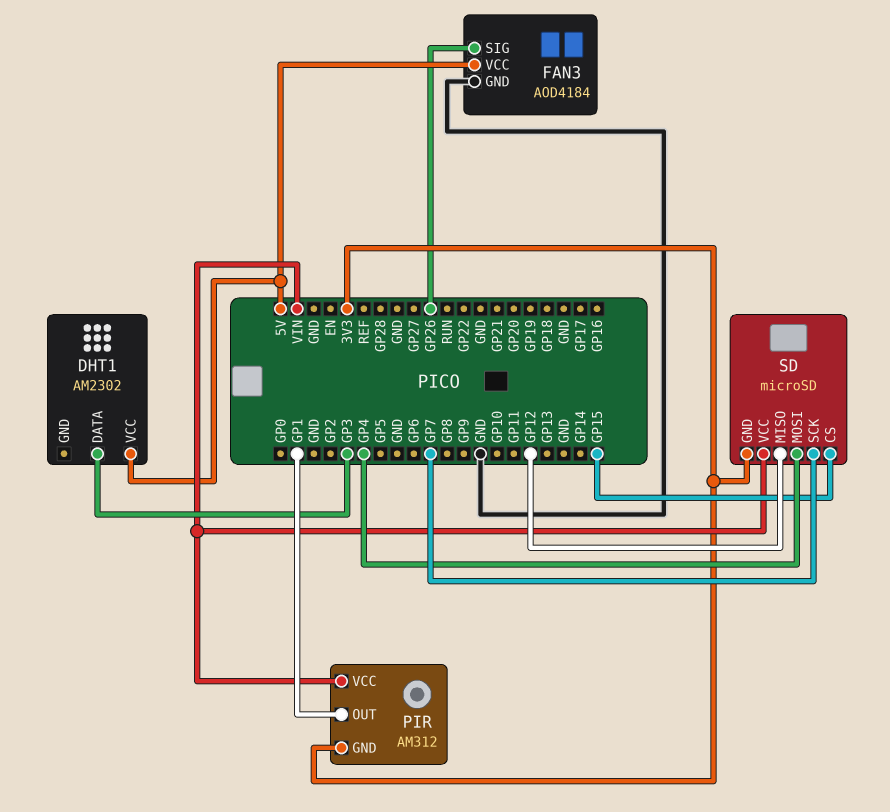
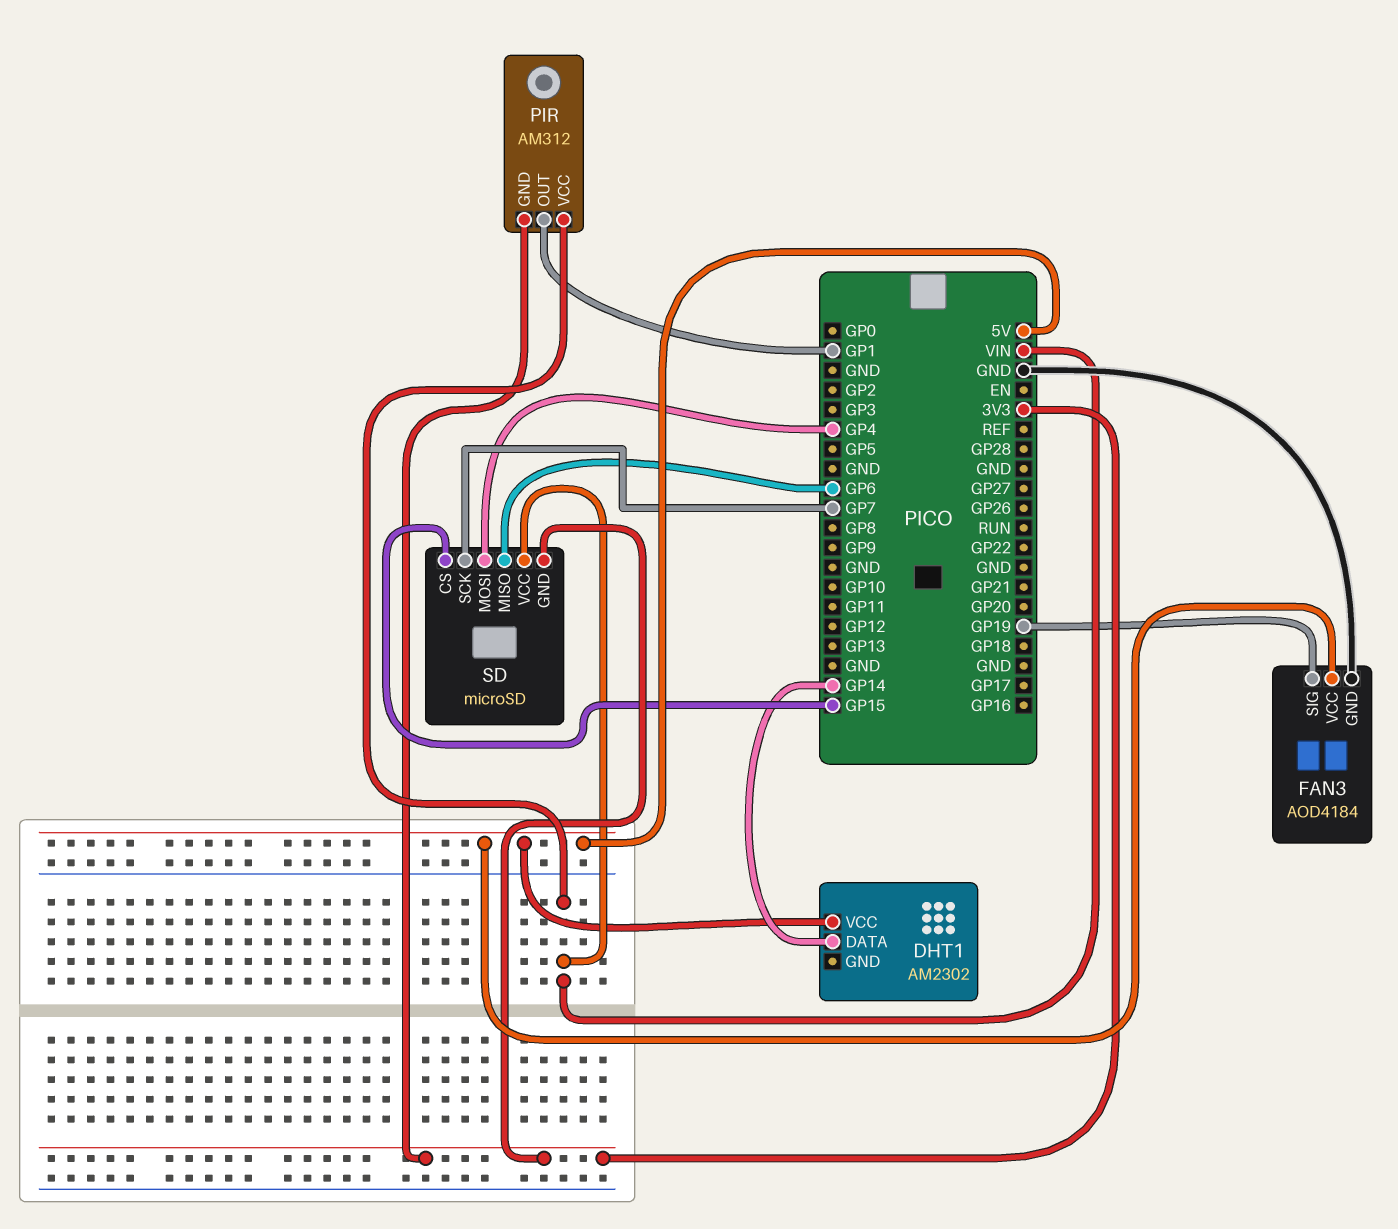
DHT1 pin DATA: GP3 -> GP14
FAN3 pin SIG: GP26 -> GP19
SD pin MISO: GP12 -> GP6

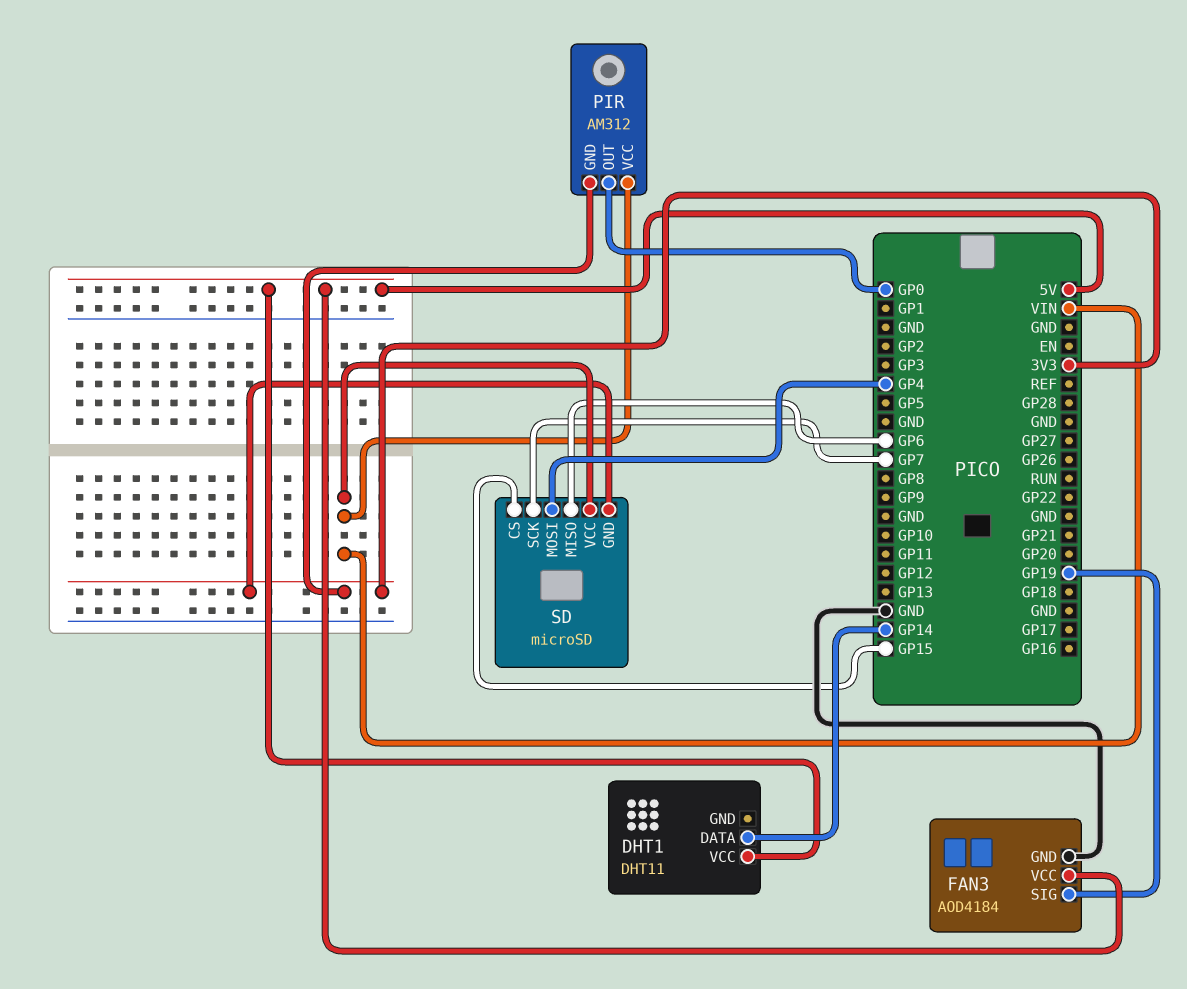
DHT1: AM2302 -> DHT11
PIR pin OUT: GP1 -> GP0

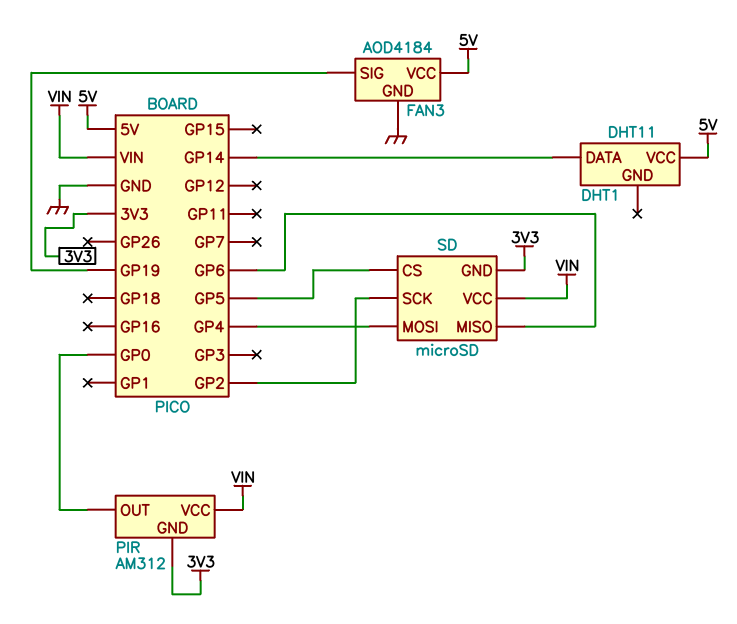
SD pin CS: GP15 -> GP5
SD pin SCK: GP7 -> GP2

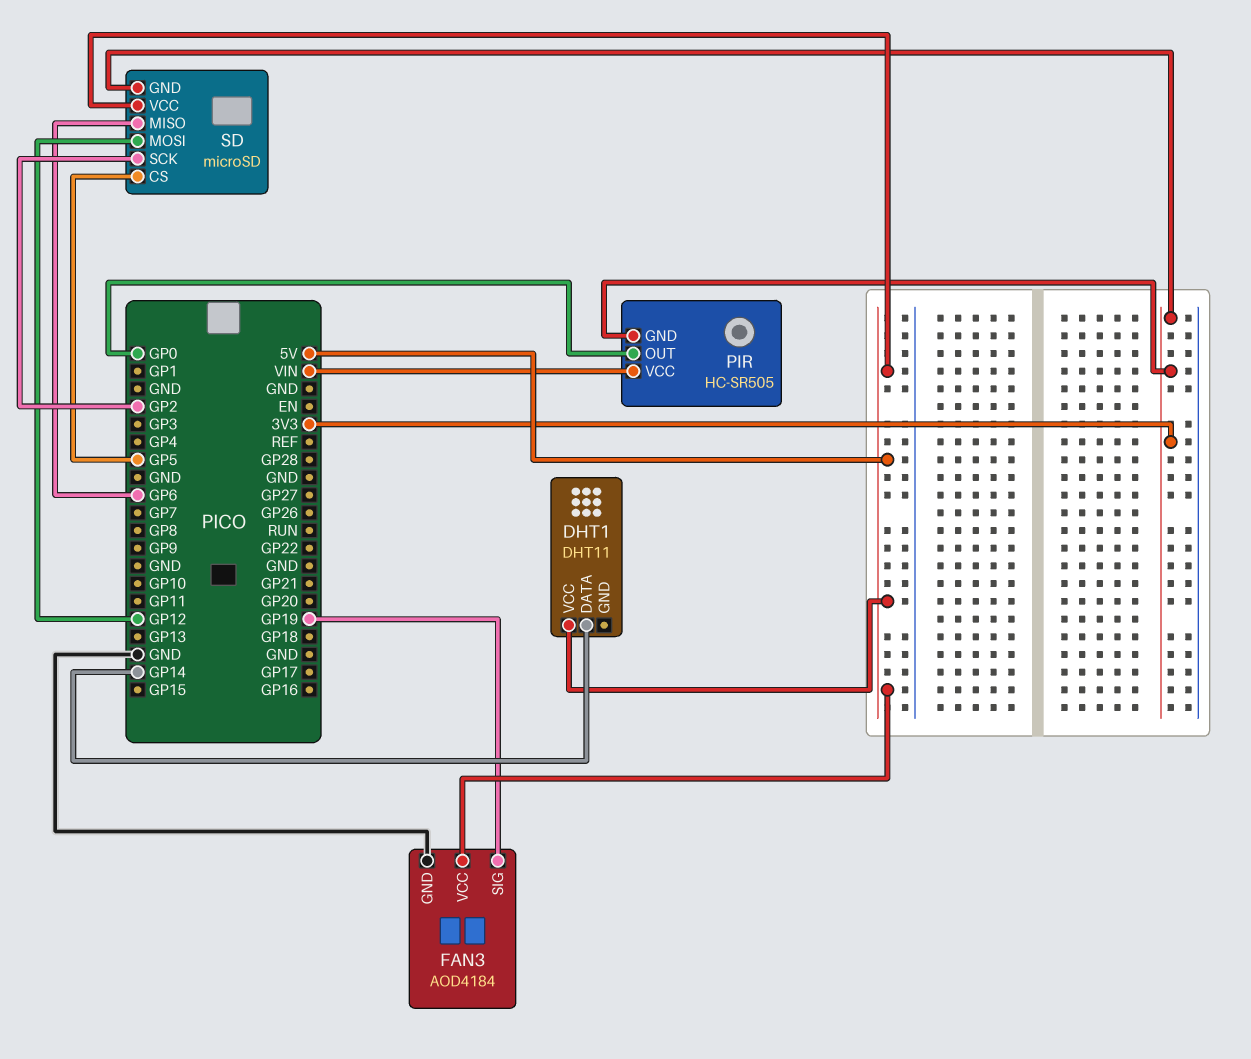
PIR: AM312 -> HC-SR505
SD pin MOSI: GP4 -> GP12
SD pin VCC: VIN -> 5V

